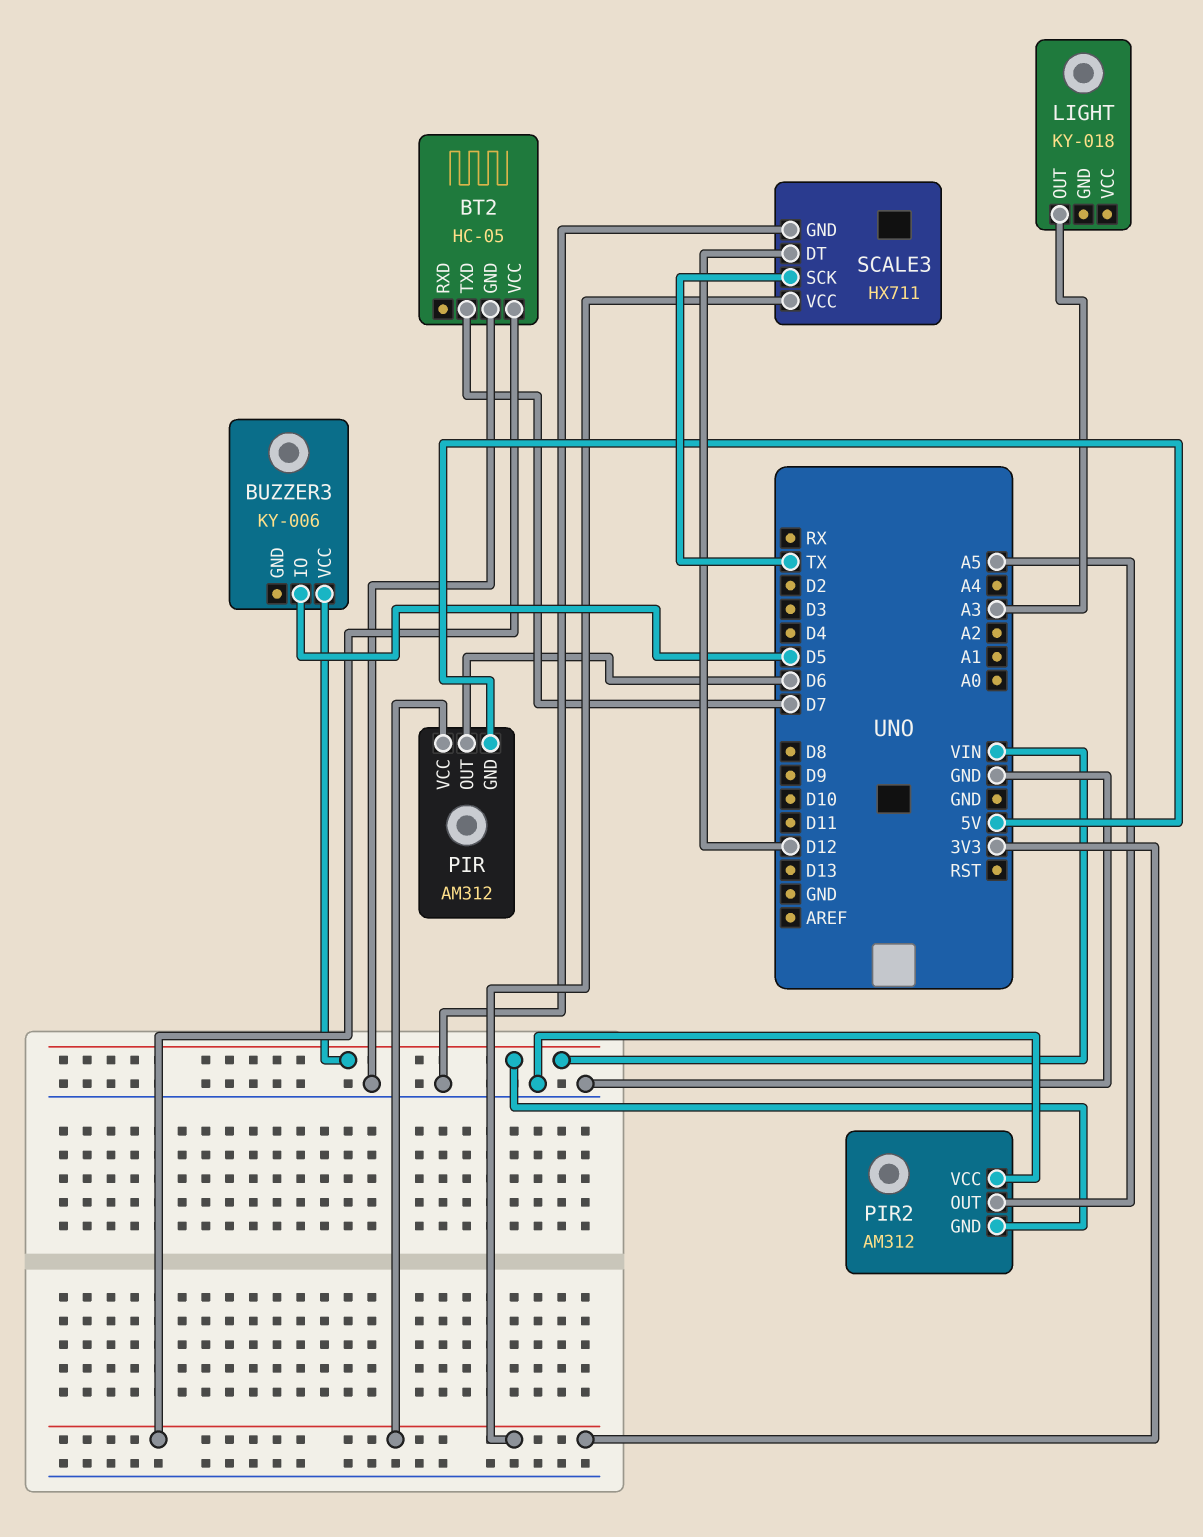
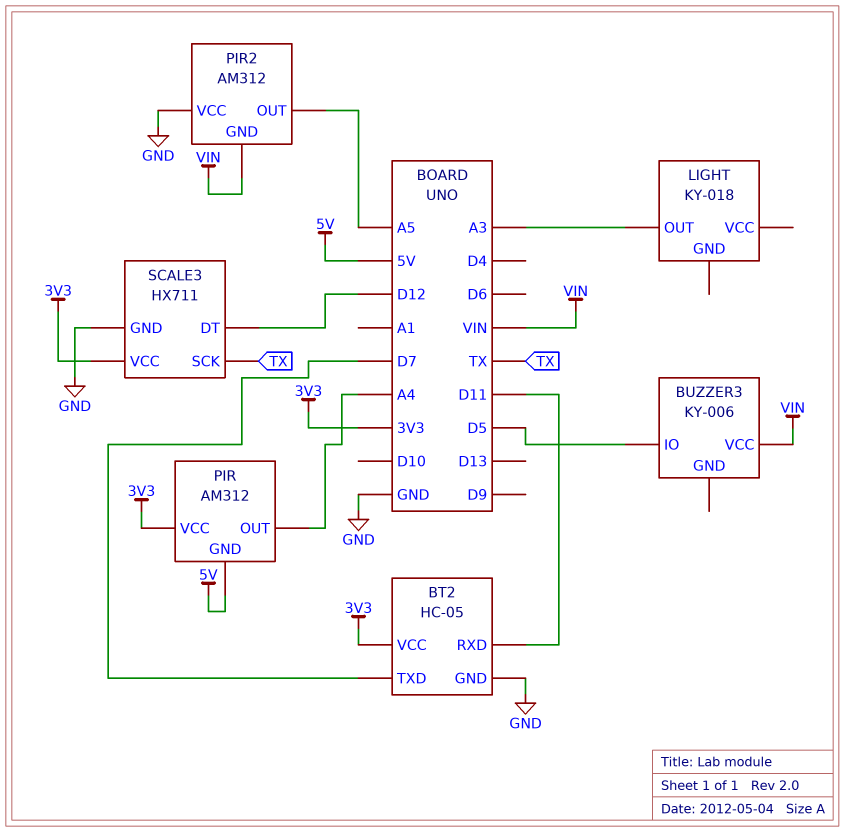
BT2 pin RXD: none -> D11
PIR pin OUT: D6 -> A4

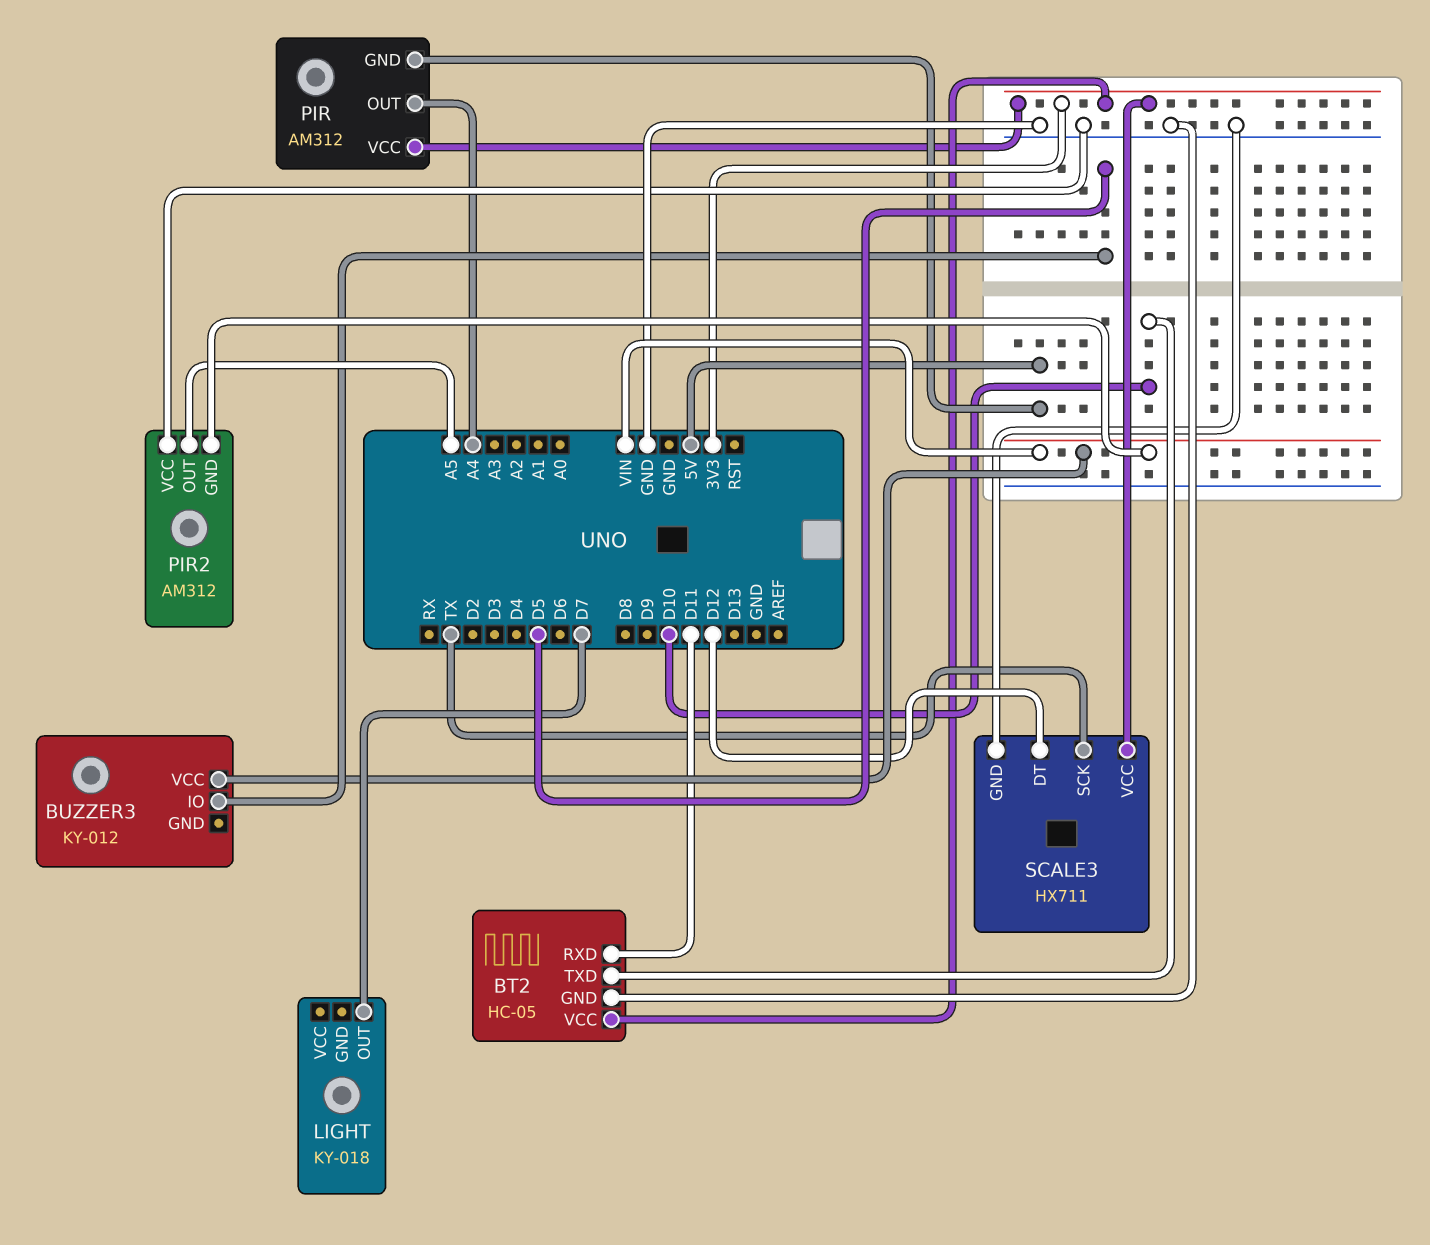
BT2 pin TXD: D7 -> D10
BUZZER3: KY-006 -> KY-012
LIGHT pin OUT: A3 -> D7

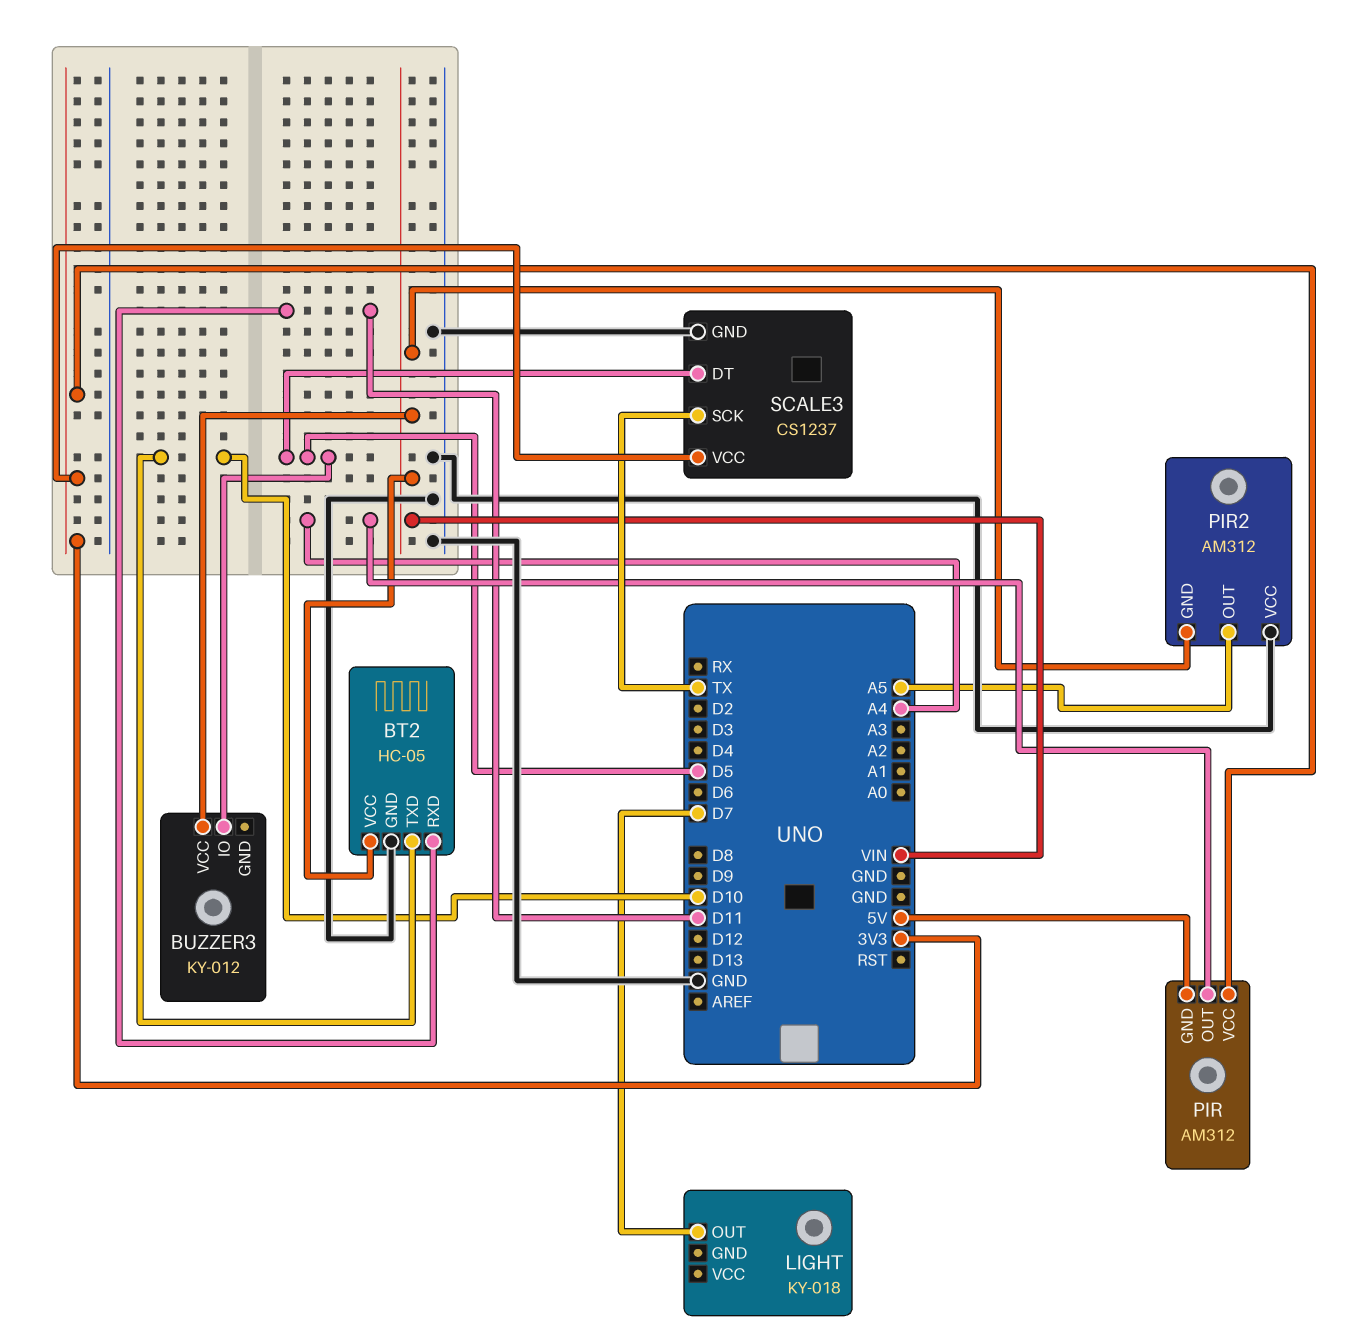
BT2 pin VCC: 3V3 -> VIN
SCALE3: HX711 -> CS1237
SCALE3 pin DT: D12 -> D5

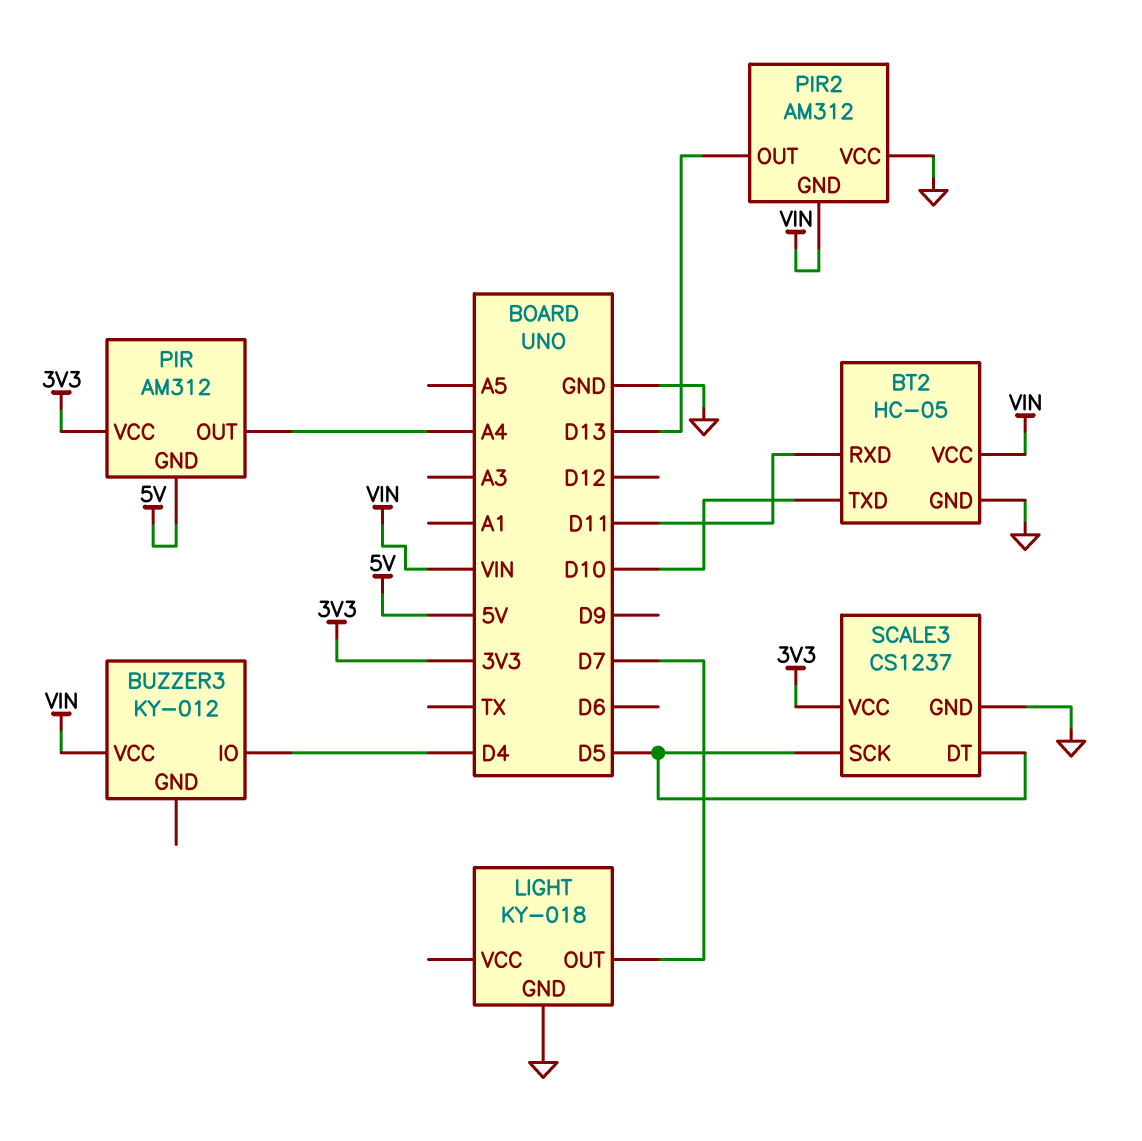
BUZZER3 pin IO: D5 -> D4
LIGHT pin GND: none -> GND
PIR2 pin OUT: A5 -> D13
SCALE3 pin SCK: TX -> D5

